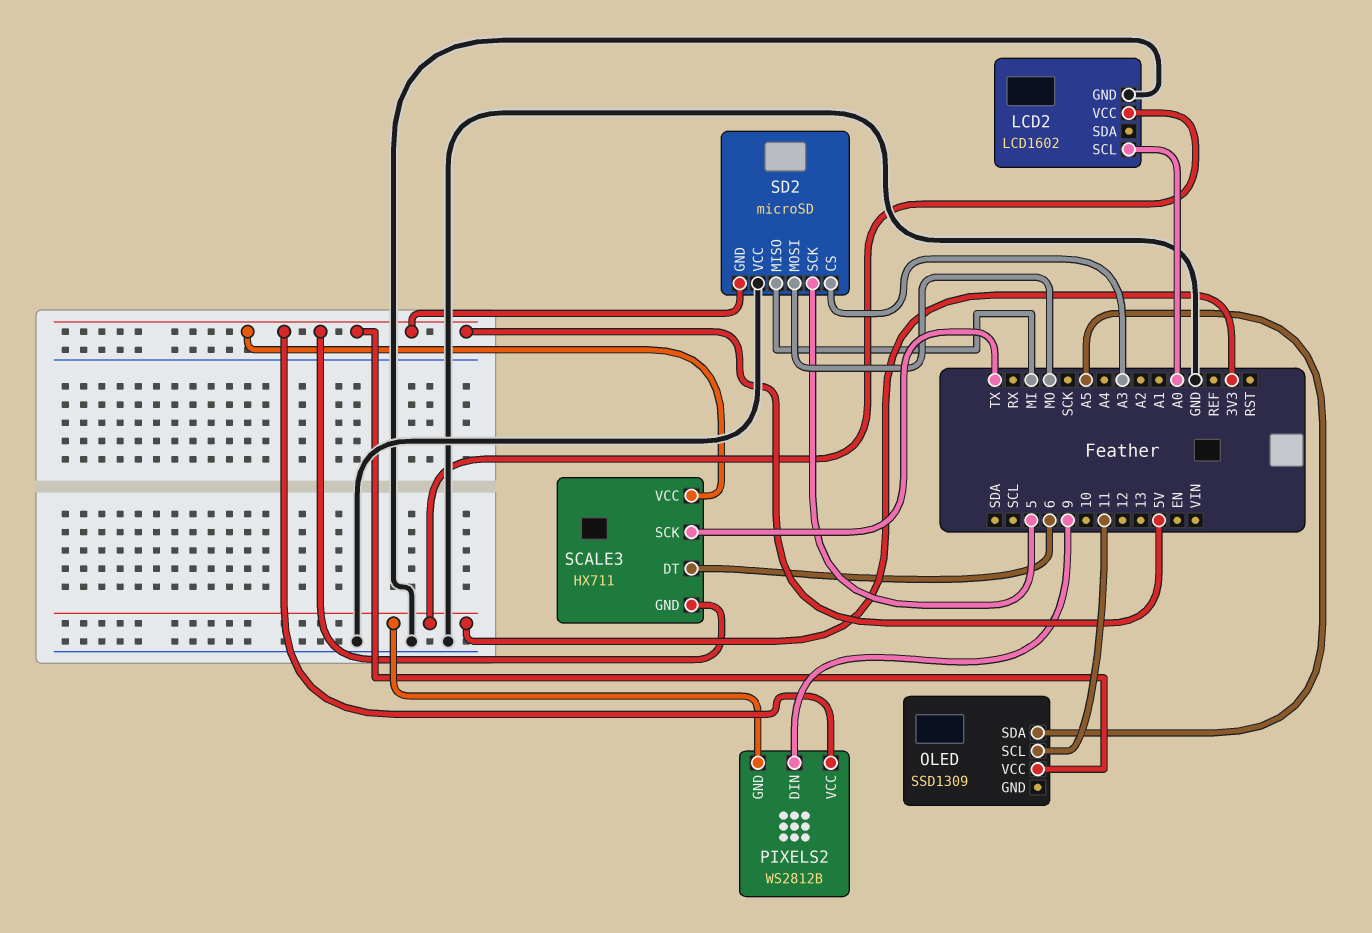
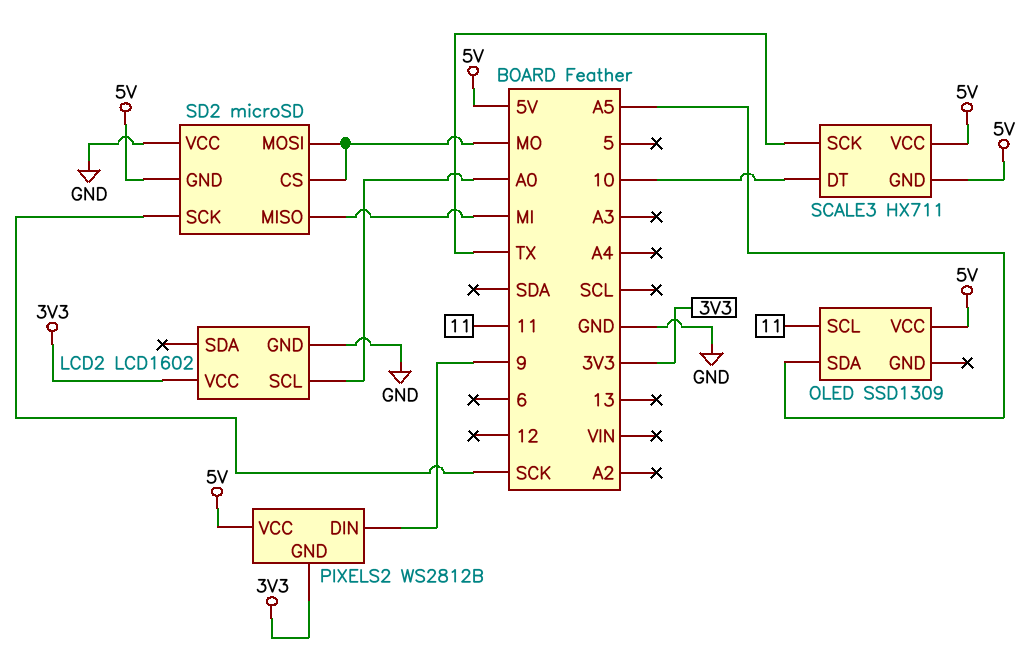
SCALE3 pin DT: 6 -> 10
SD2 pin CS: A3 -> MO
SD2 pin SCK: 5 -> SCK

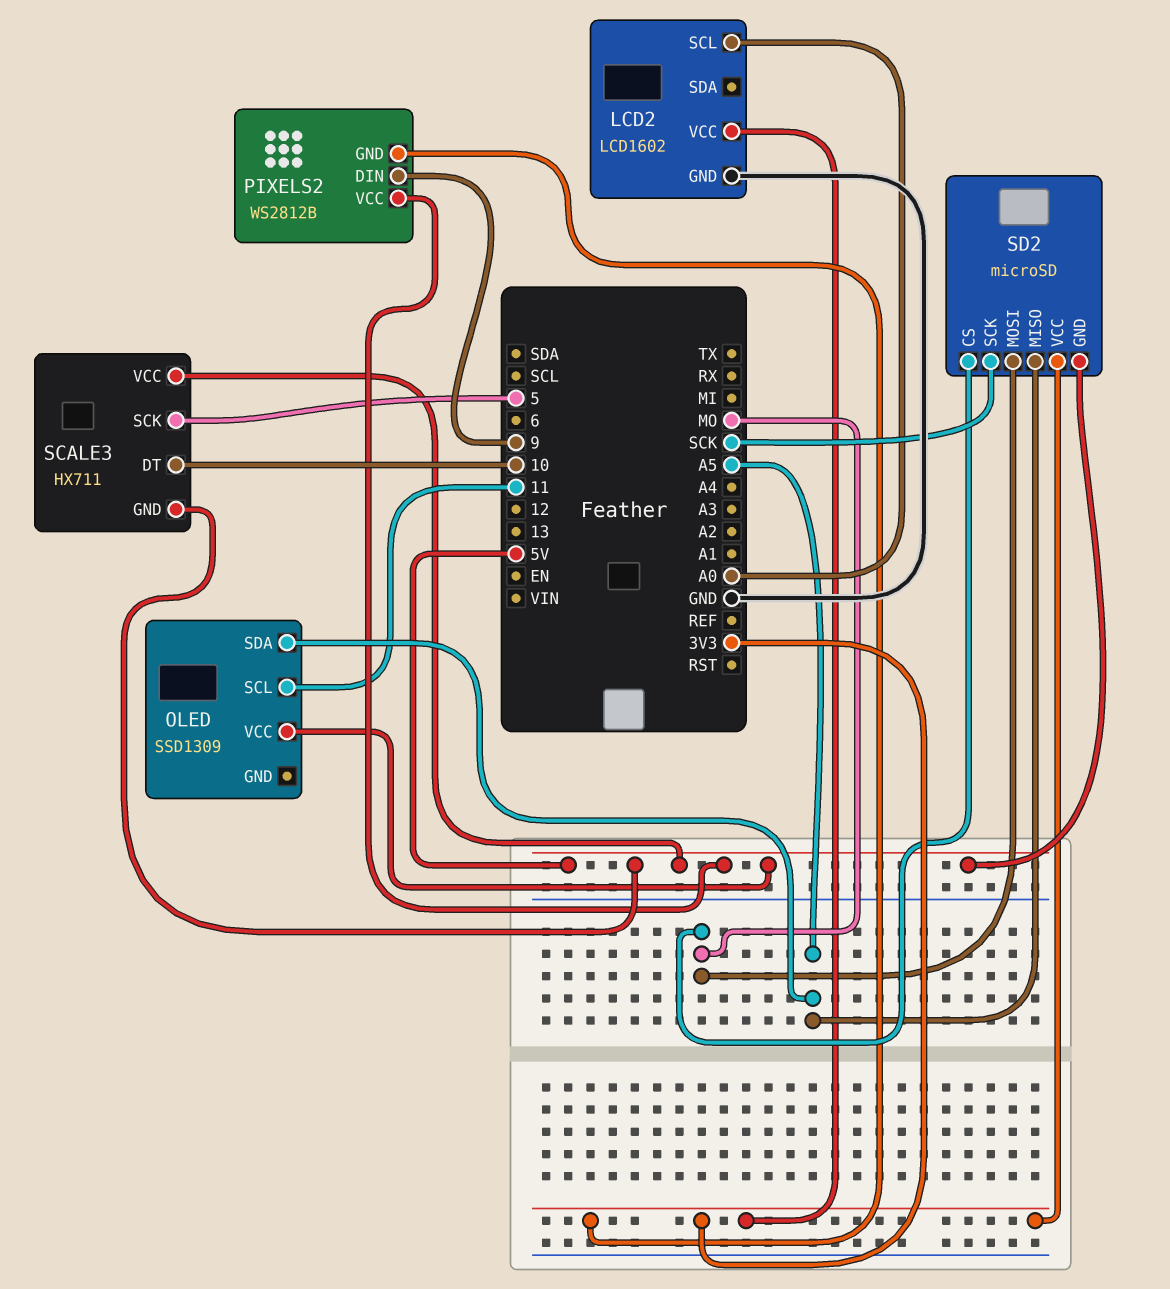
SCALE3 pin SCK: TX -> 5
SD2 pin MISO: MI -> A5
SD2 pin VCC: GND -> 3V3

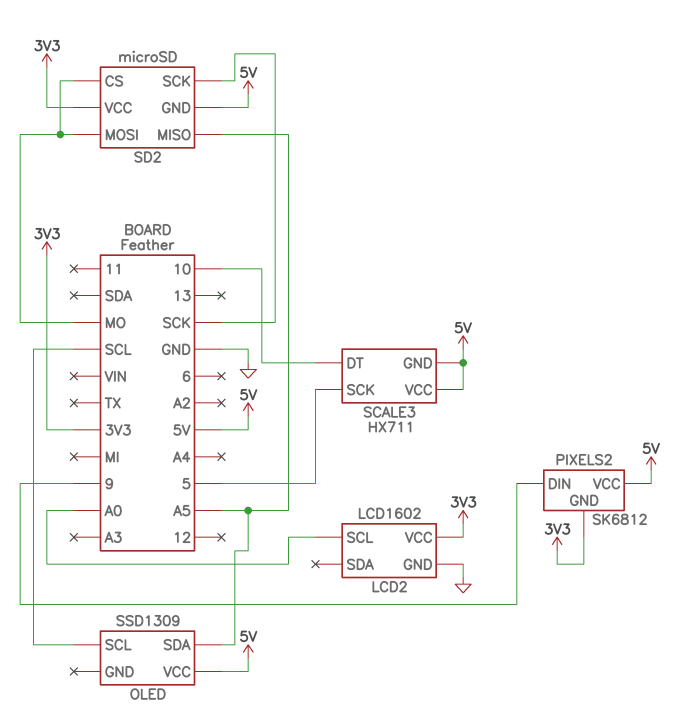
OLED pin SCL: 11 -> SCL
PIXELS2: WS2812B -> SK6812

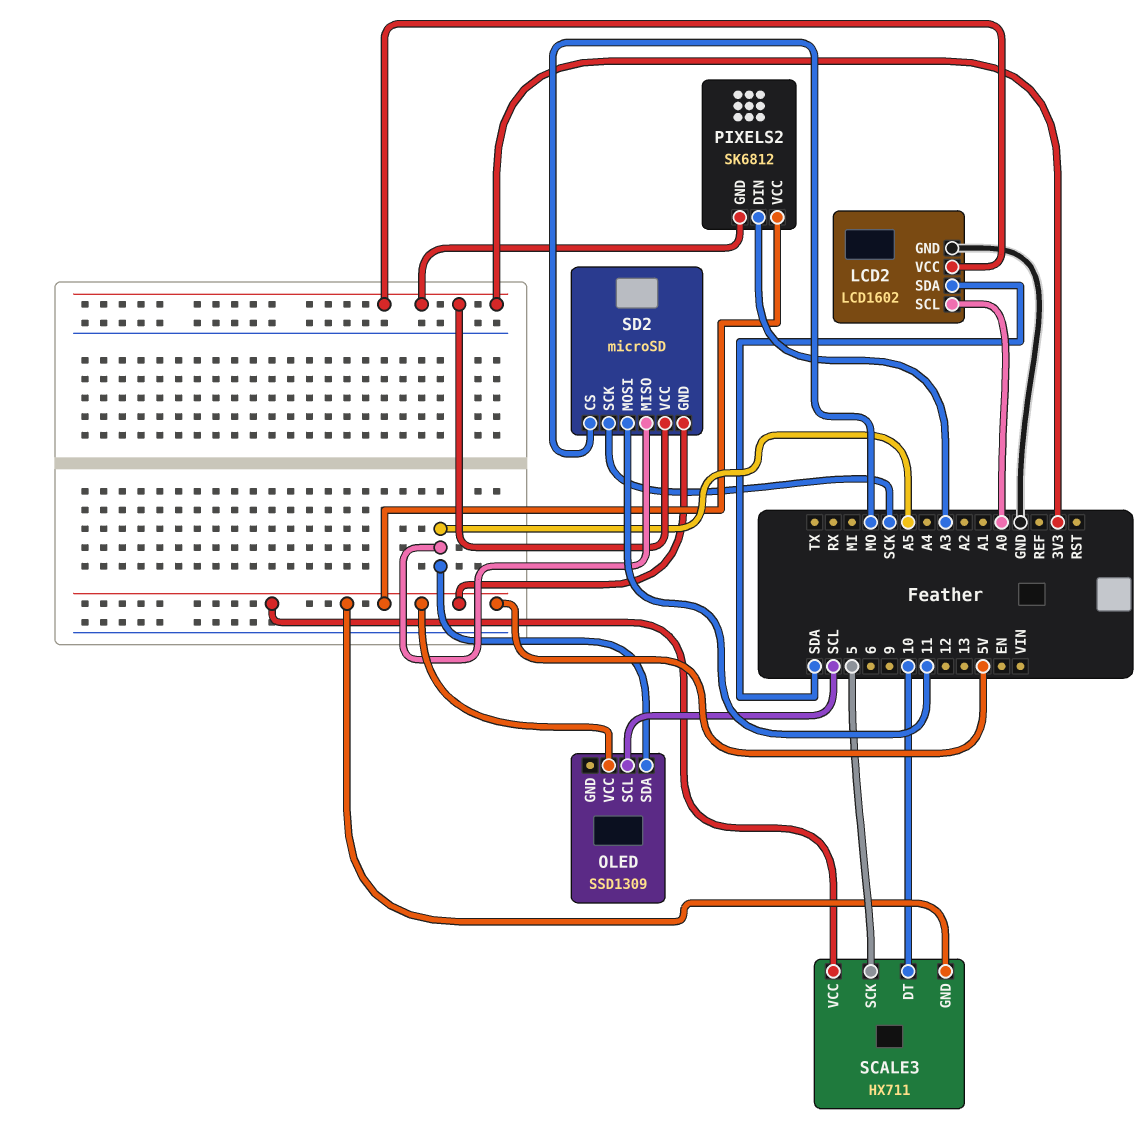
LCD2 pin SDA: none -> SDA
PIXELS2 pin DIN: 9 -> A3
SD2 pin MOSI: MO -> 11

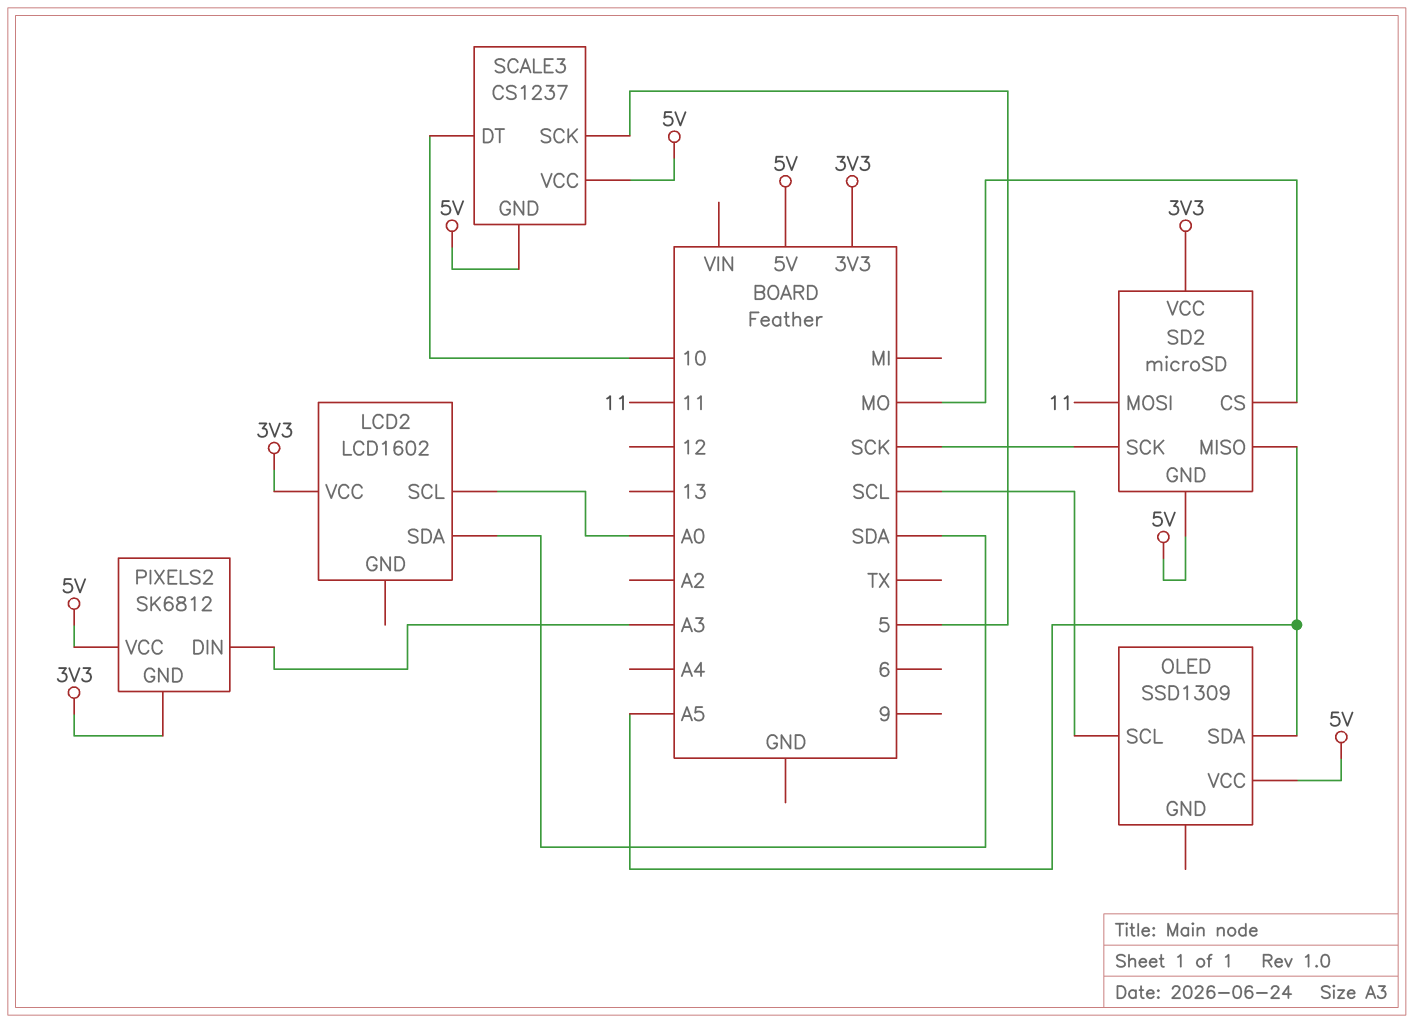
LCD2 pin GND: GND -> none
SCALE3: HX711 -> CS1237

